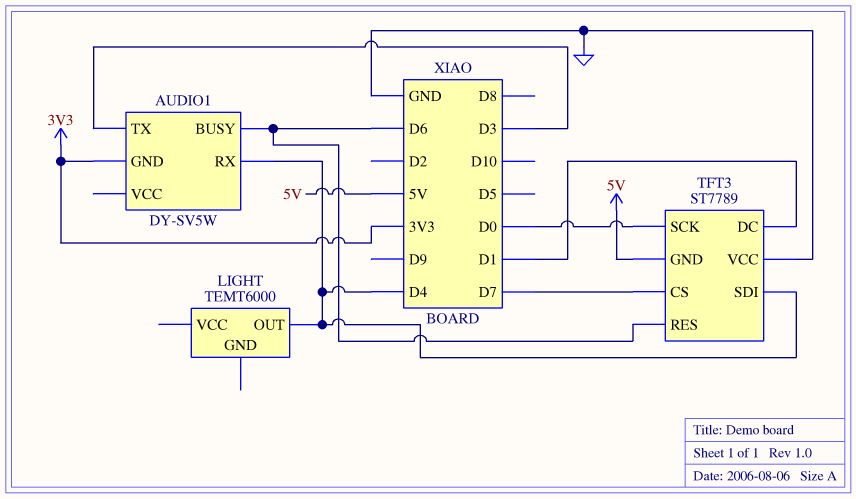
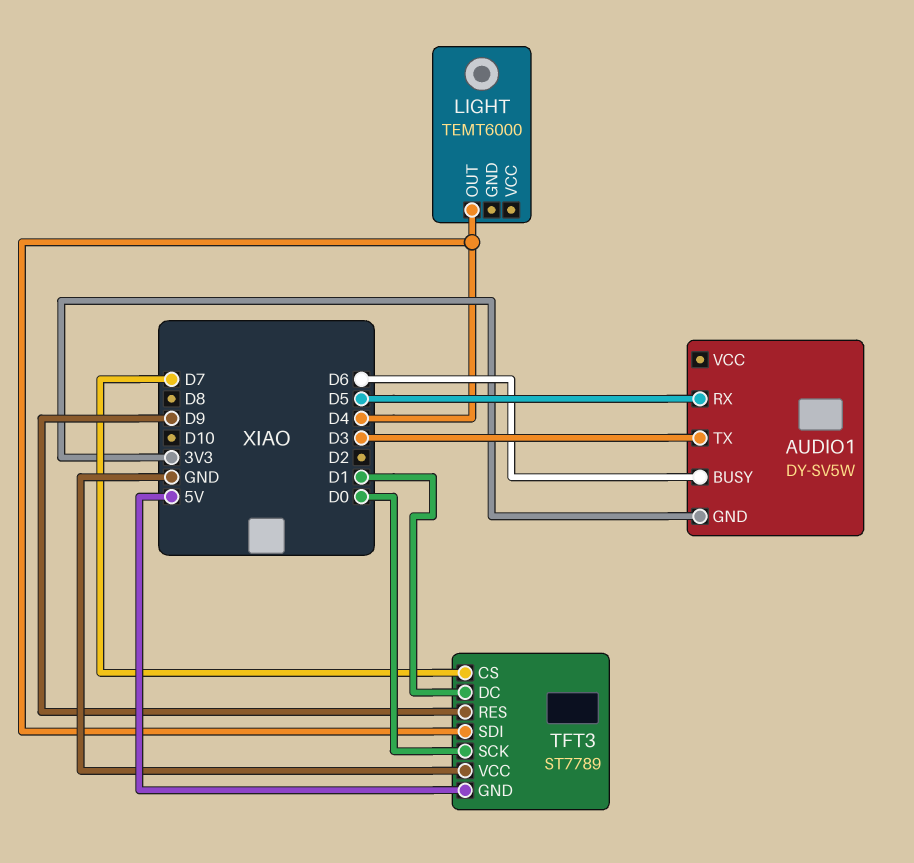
AUDIO1 pin RX: D4 -> D5
TFT3 pin RES: D6 -> D9

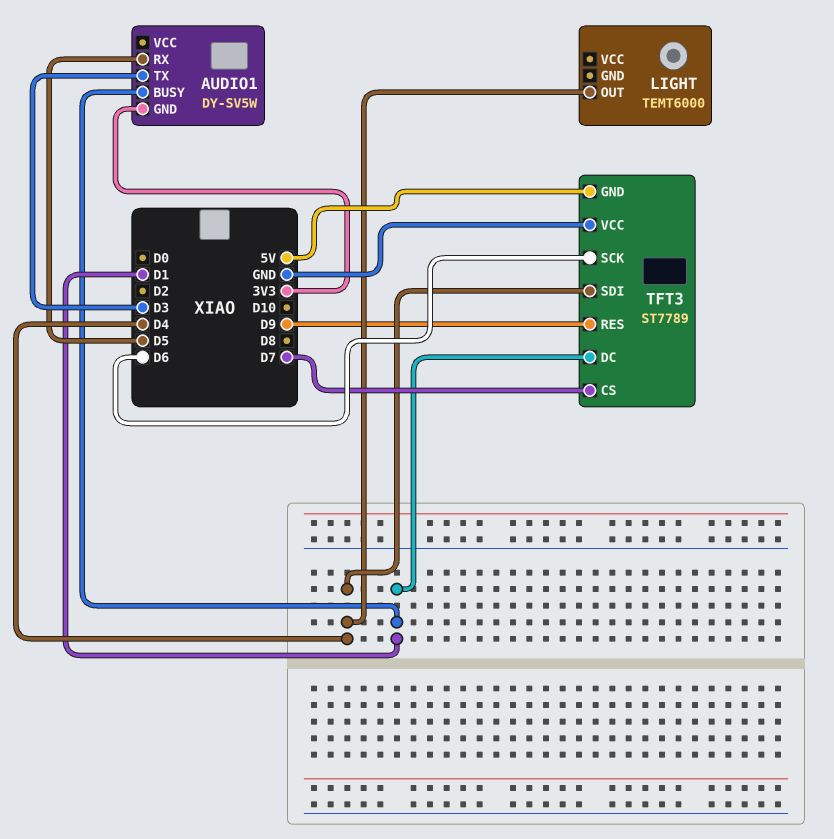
AUDIO1 pin BUSY: D6 -> D1
TFT3 pin SCK: D0 -> D6

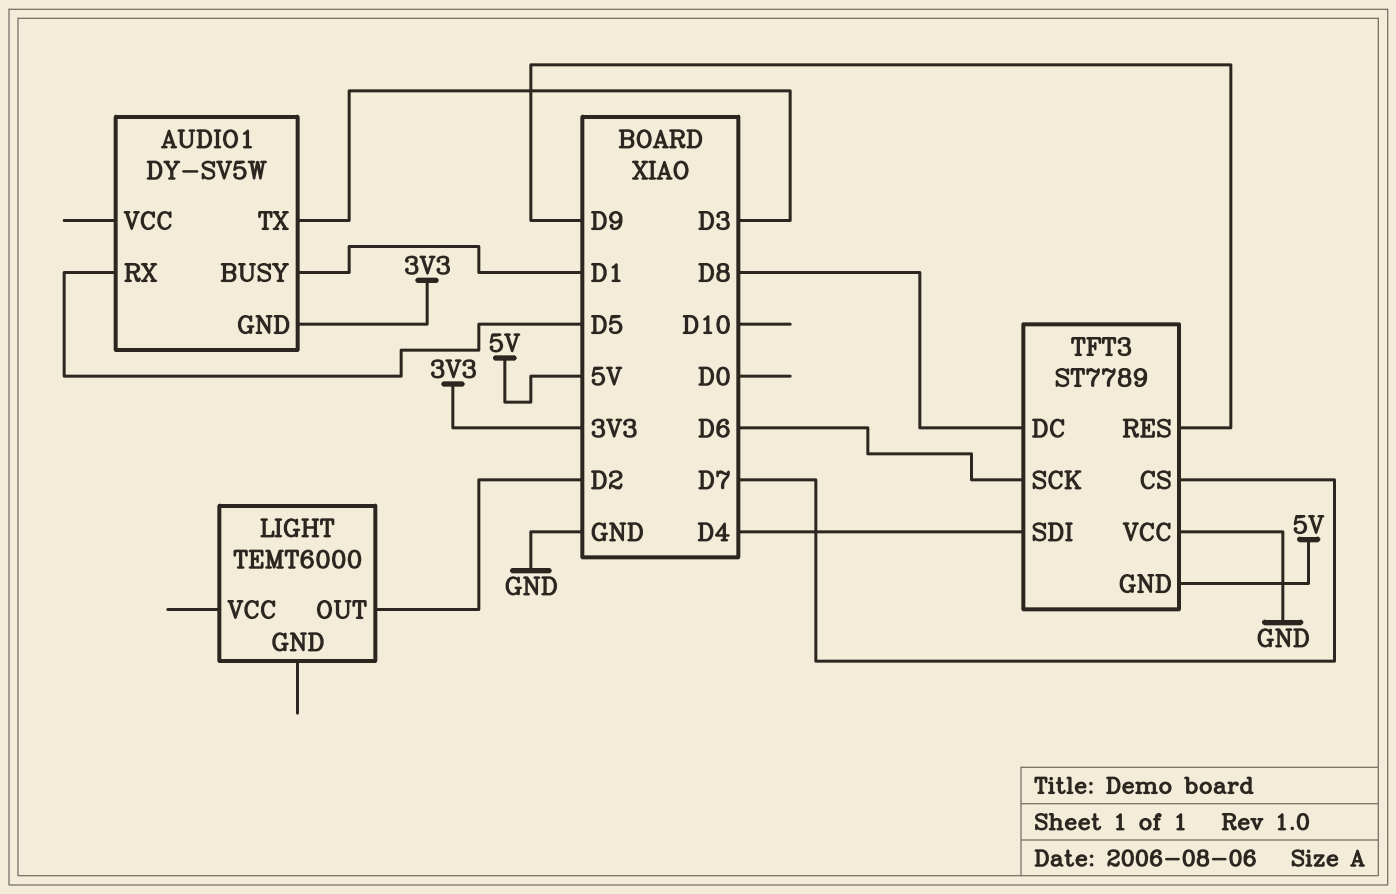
LIGHT pin OUT: D4 -> D2
TFT3 pin DC: D1 -> D8

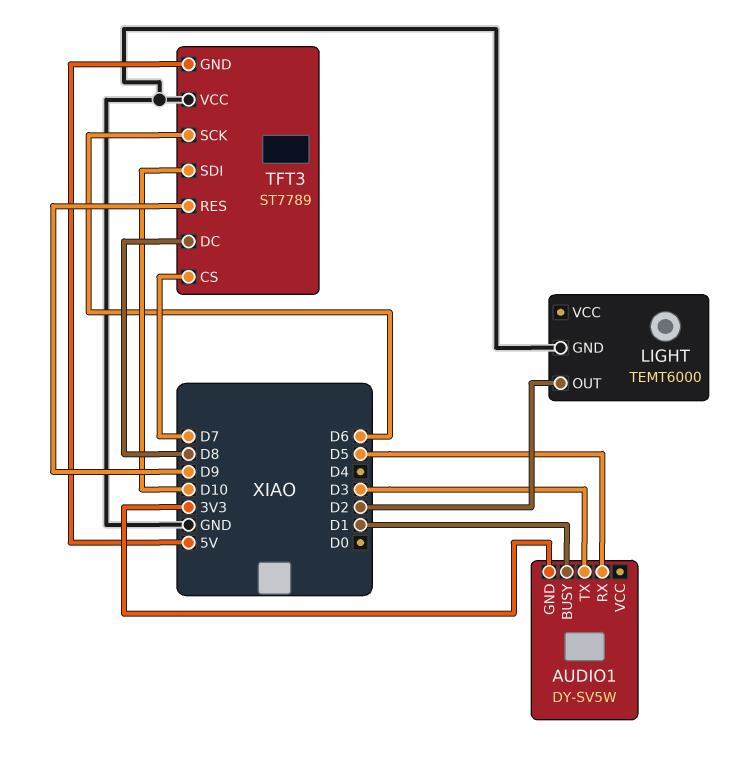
LIGHT pin GND: none -> GND
TFT3 pin SDI: D4 -> D10

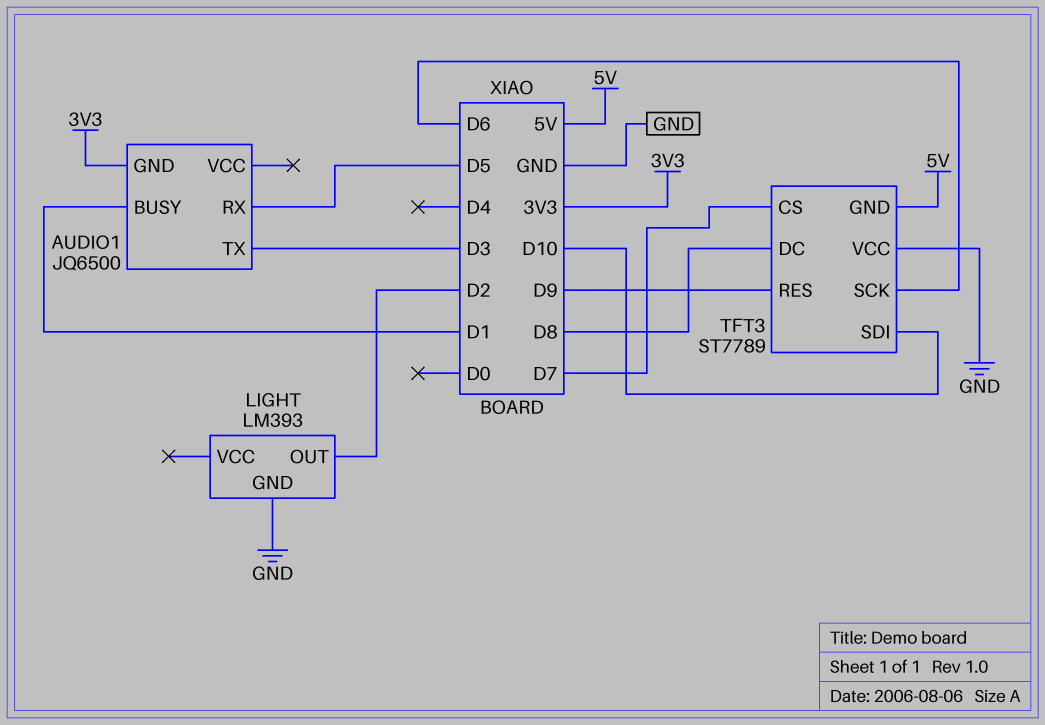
AUDIO1: DY-SV5W -> JQ6500
LIGHT: TEMT6000 -> LM393

